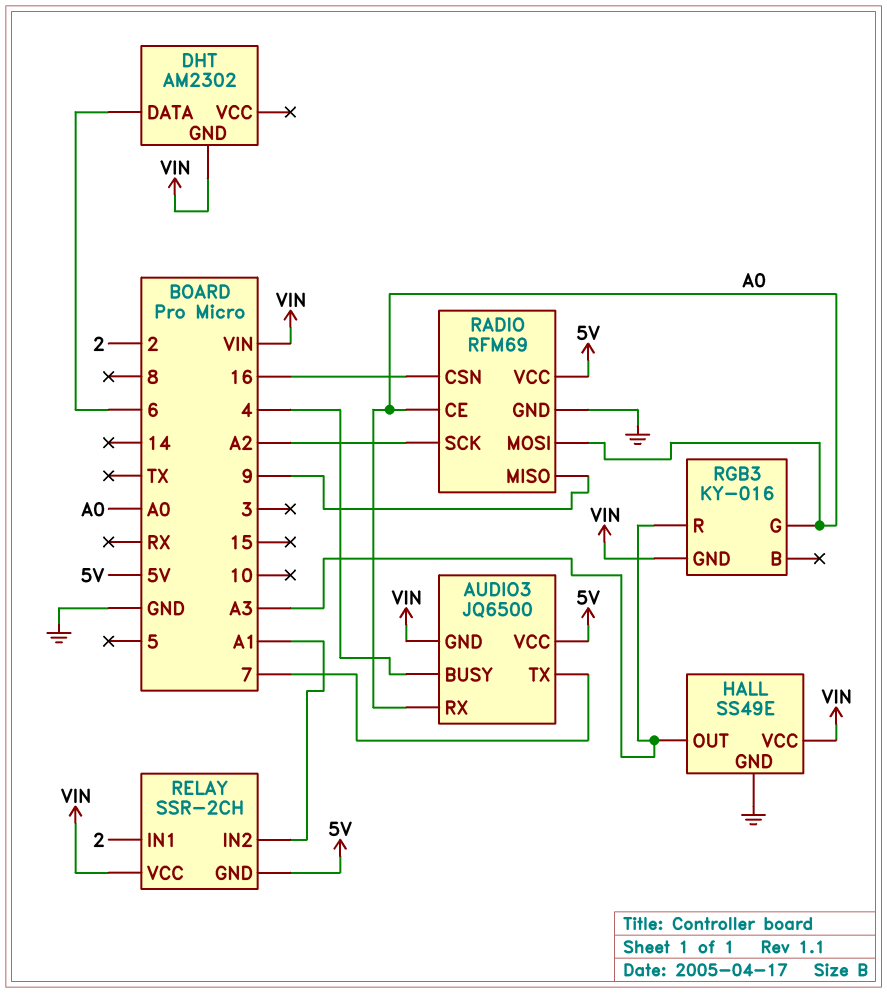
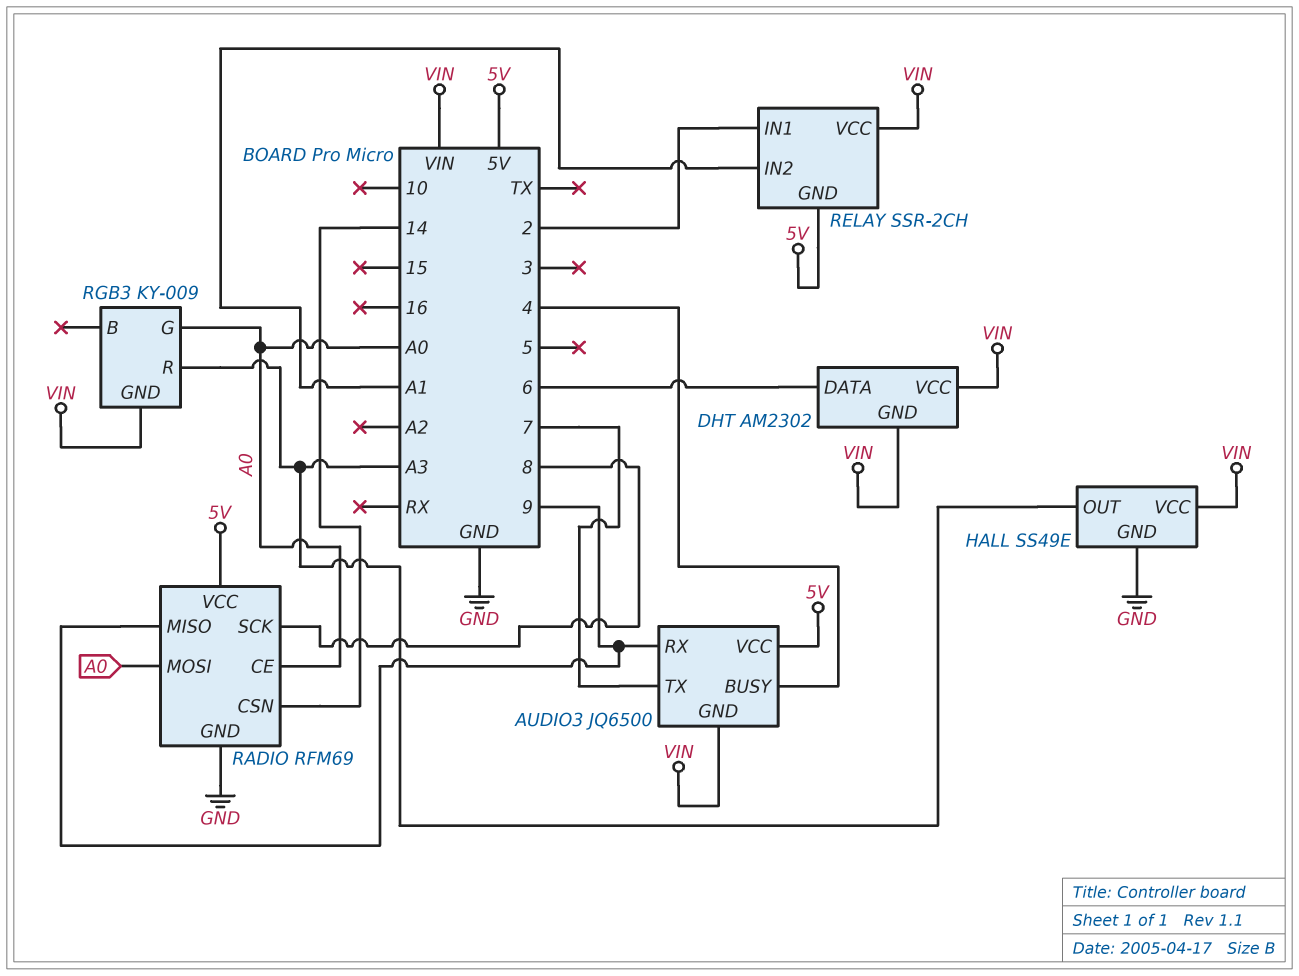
AUDIO3 pin RX: A0 -> 9
DHT pin VCC: none -> VIN
RADIO pin CSN: 16 -> 14
RADIO pin SCK: A2 -> 8
RGB3: KY-016 -> KY-009

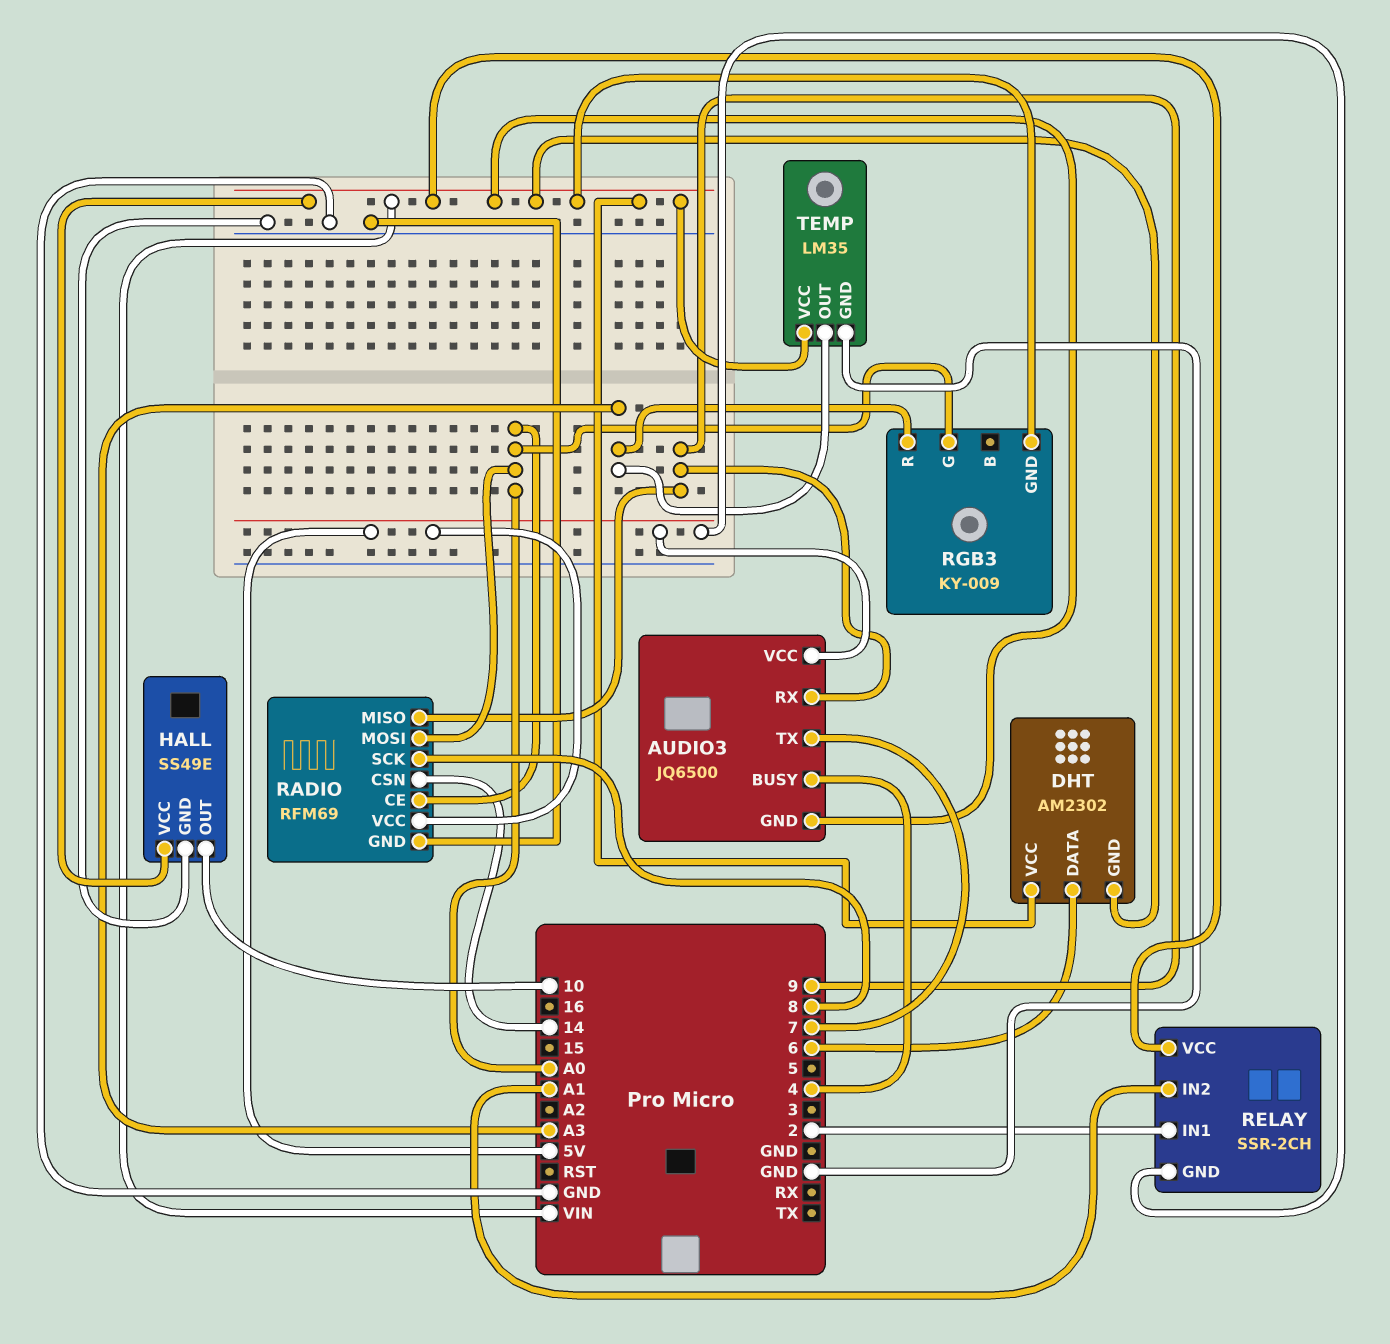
HALL pin OUT: A3 -> 10
TEMP: none -> LM35
TEMP pin GND: none -> GND
TEMP pin OUT: none -> A3
TEMP pin VCC: none -> VIN

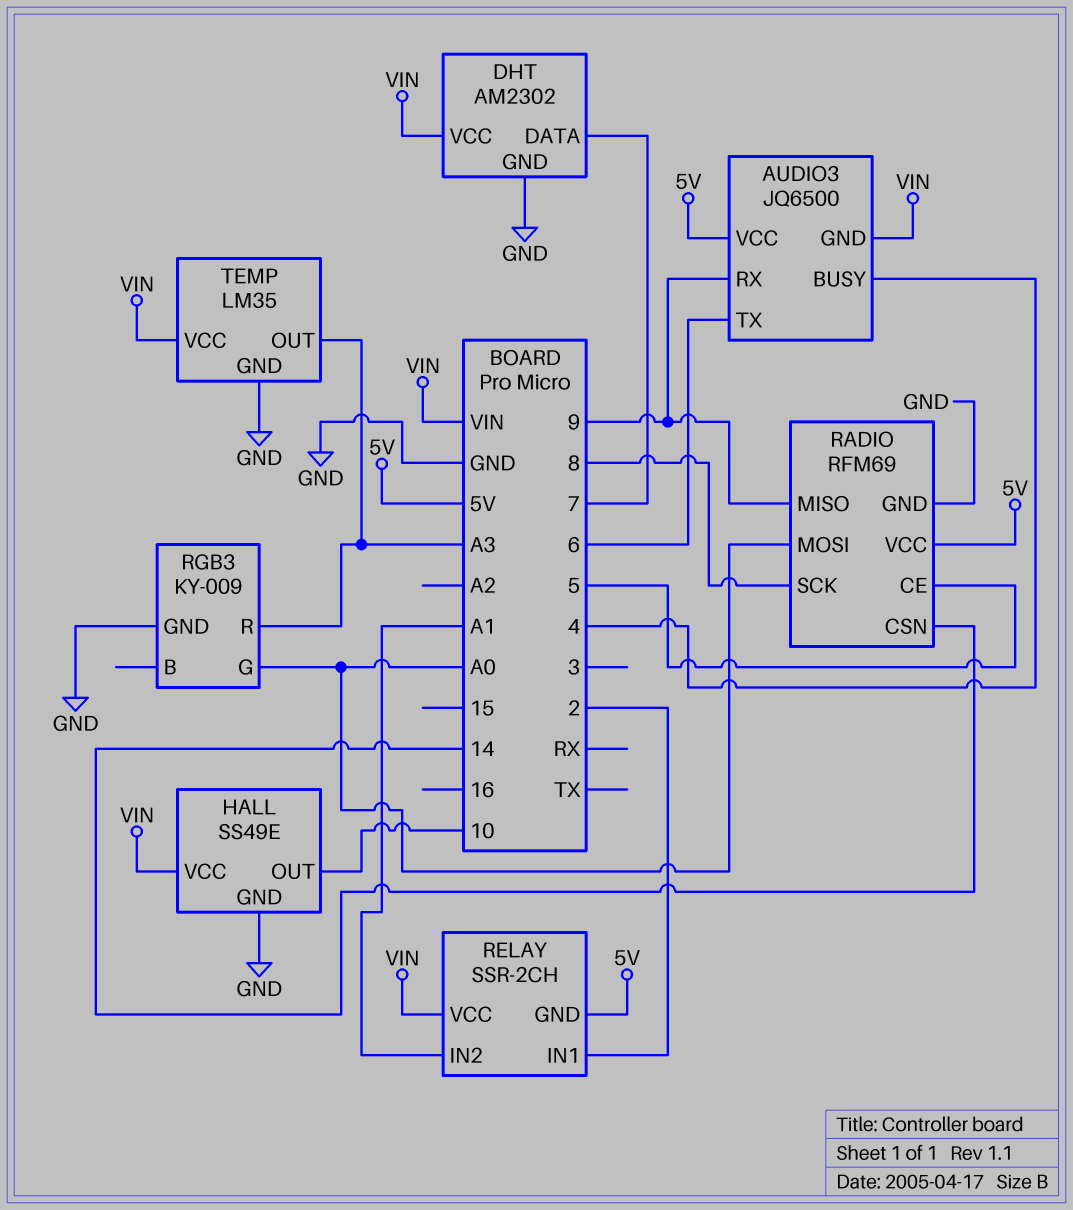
AUDIO3 pin TX: 7 -> 6
DHT pin DATA: 6 -> 7
DHT pin GND: VIN -> GND
RADIO pin CE: A0 -> 5
RGB3 pin GND: VIN -> GND

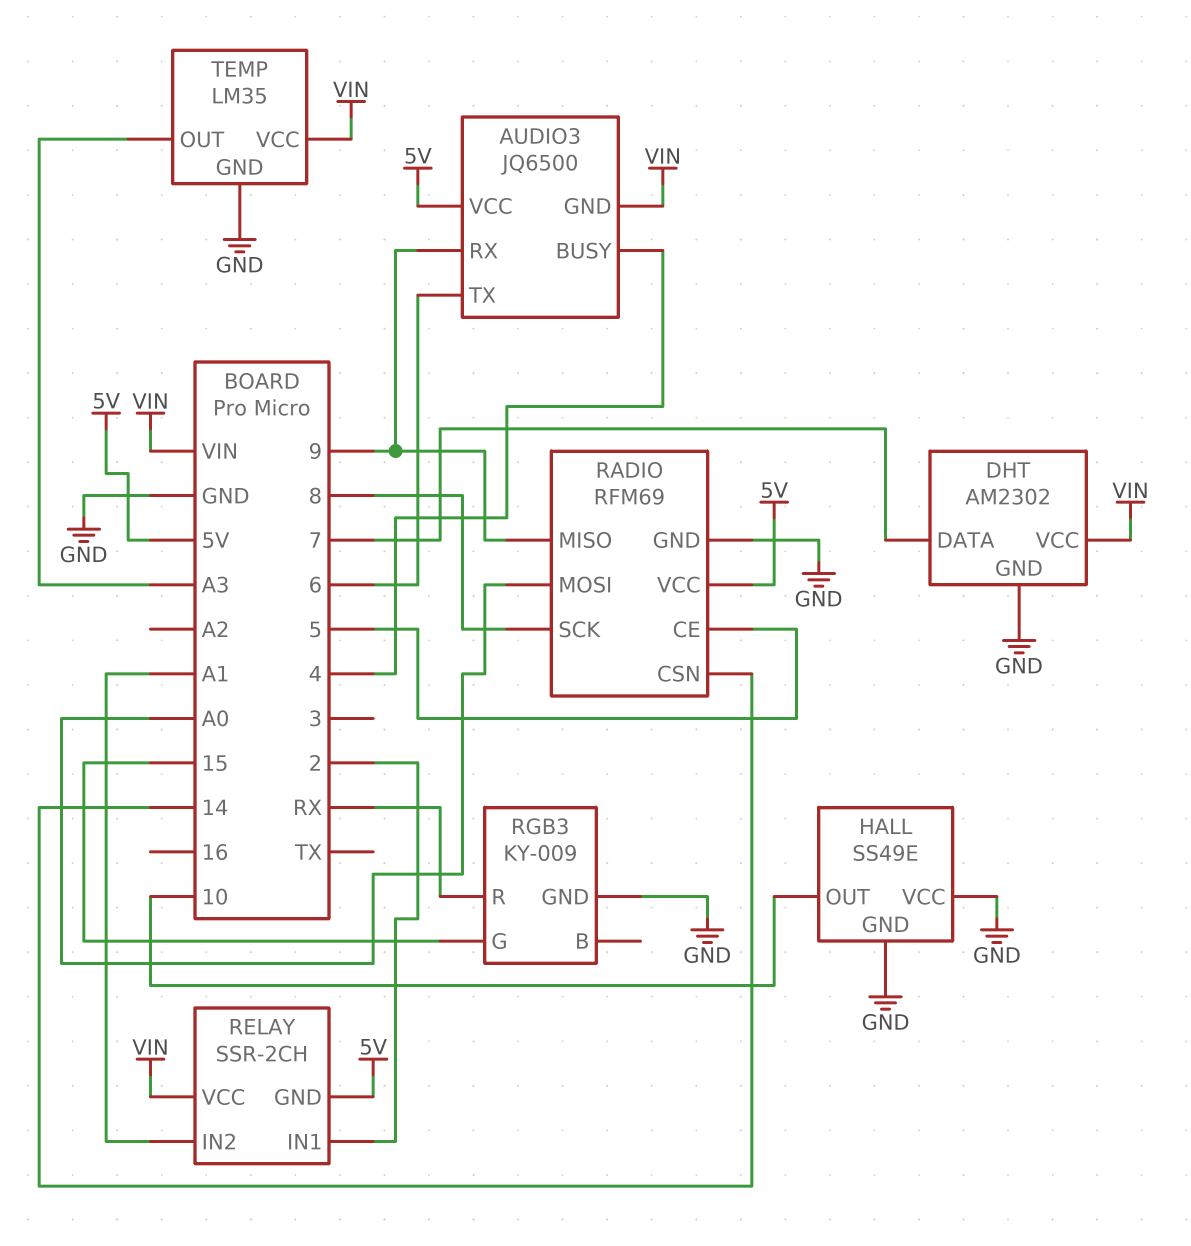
HALL pin VCC: VIN -> GND
RGB3 pin G: A0 -> 15
RGB3 pin R: A3 -> RX

